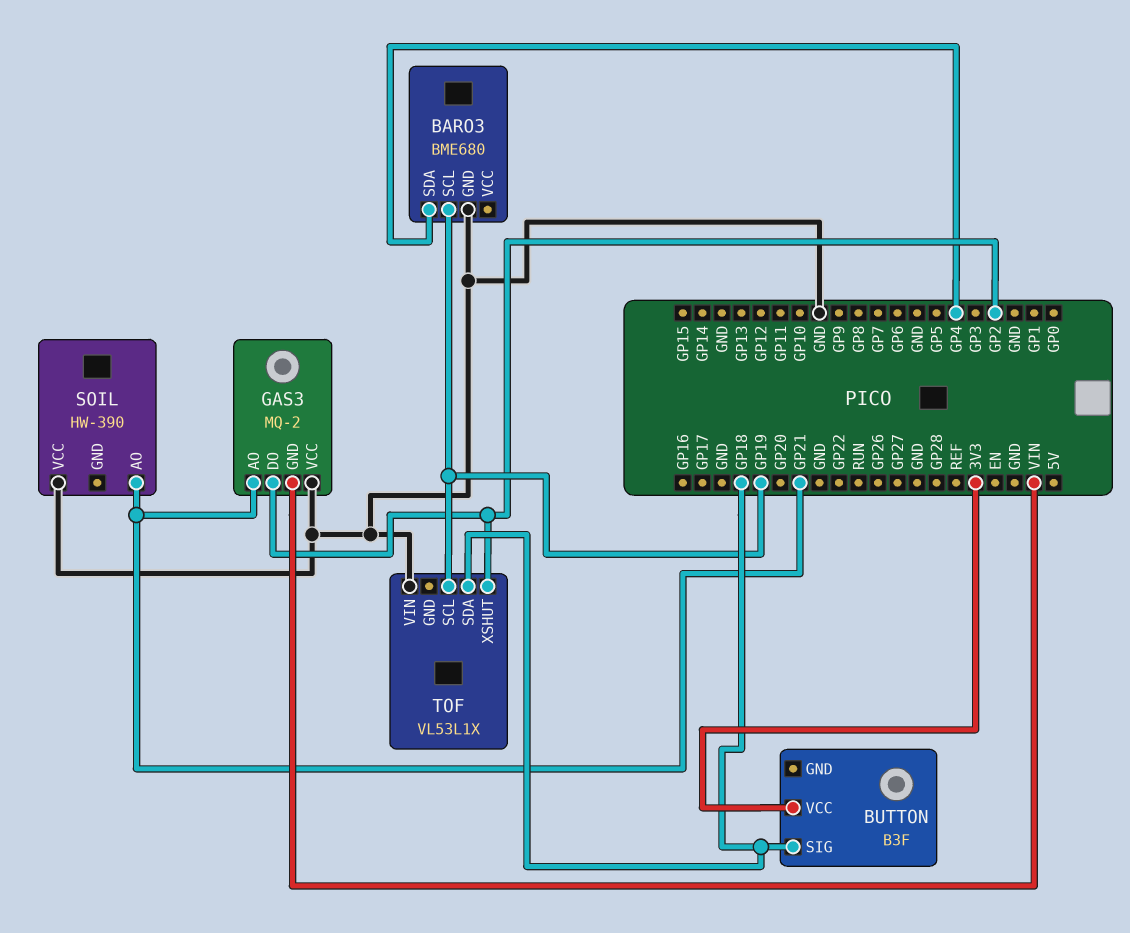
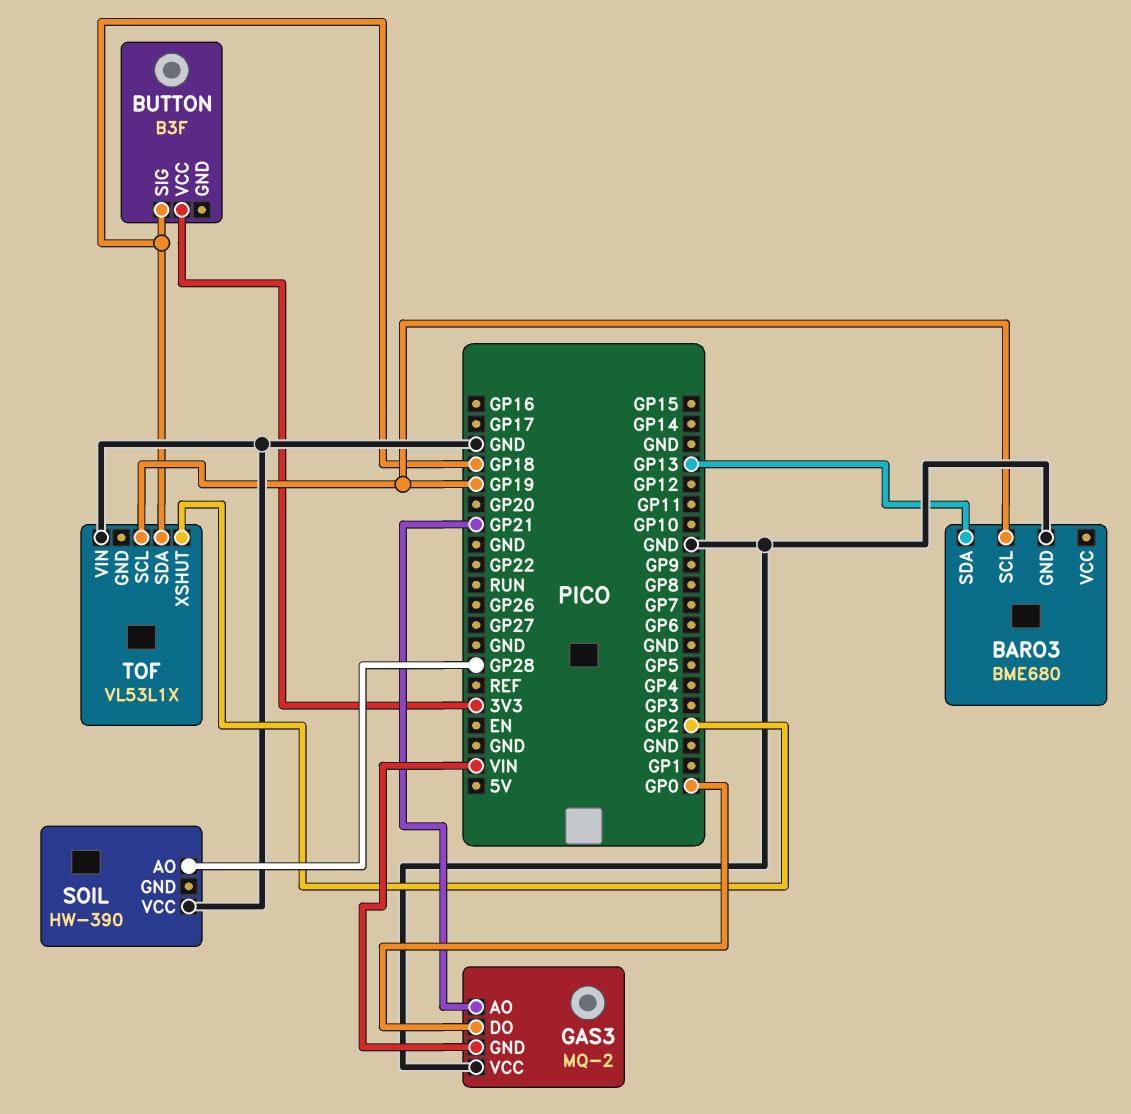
BARO3 pin SDA: GP4 -> GP13
GAS3 pin DO: GP2 -> GP0
SOIL pin AO: GP21 -> GP28

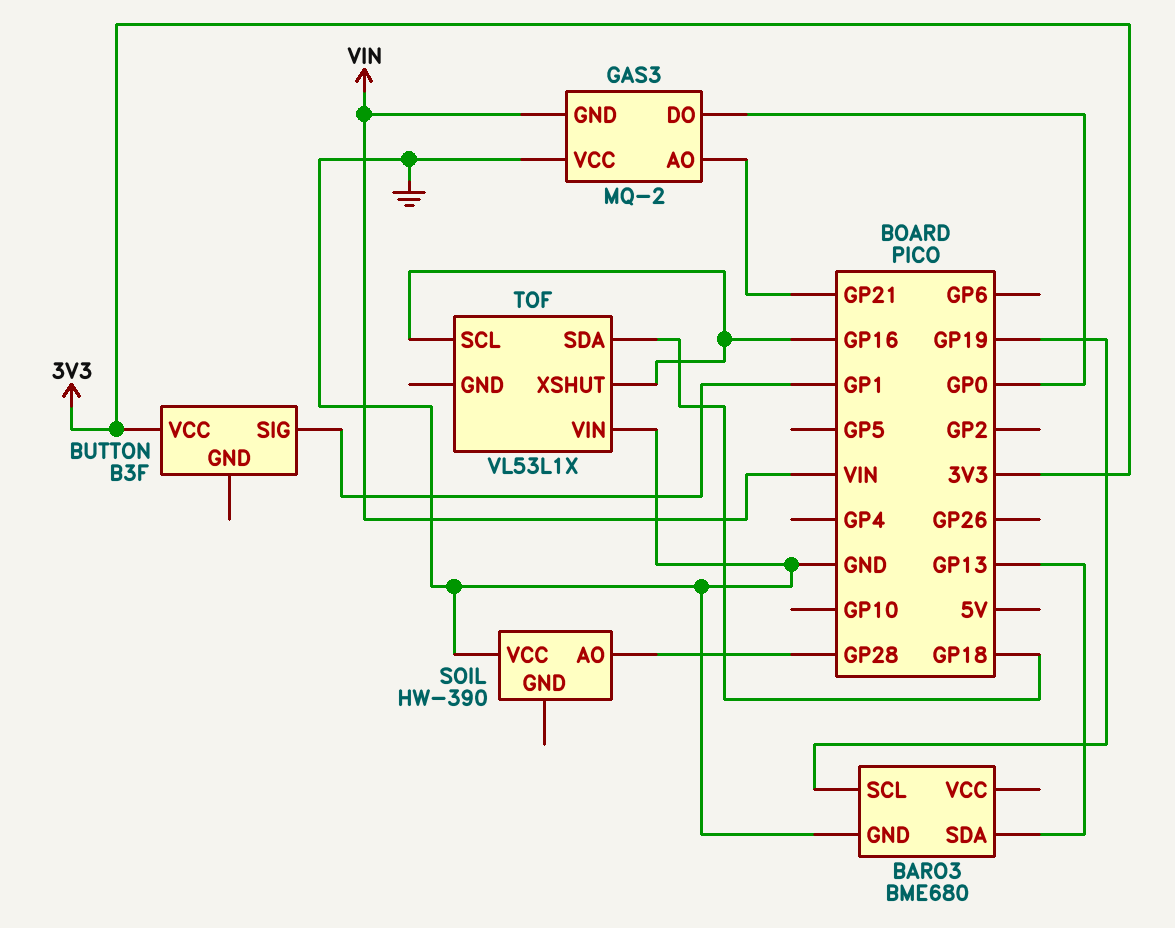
BUTTON pin SIG: GP18 -> GP1
TOF pin SCL: GP19 -> GP16
TOF pin XSHUT: GP2 -> GP16

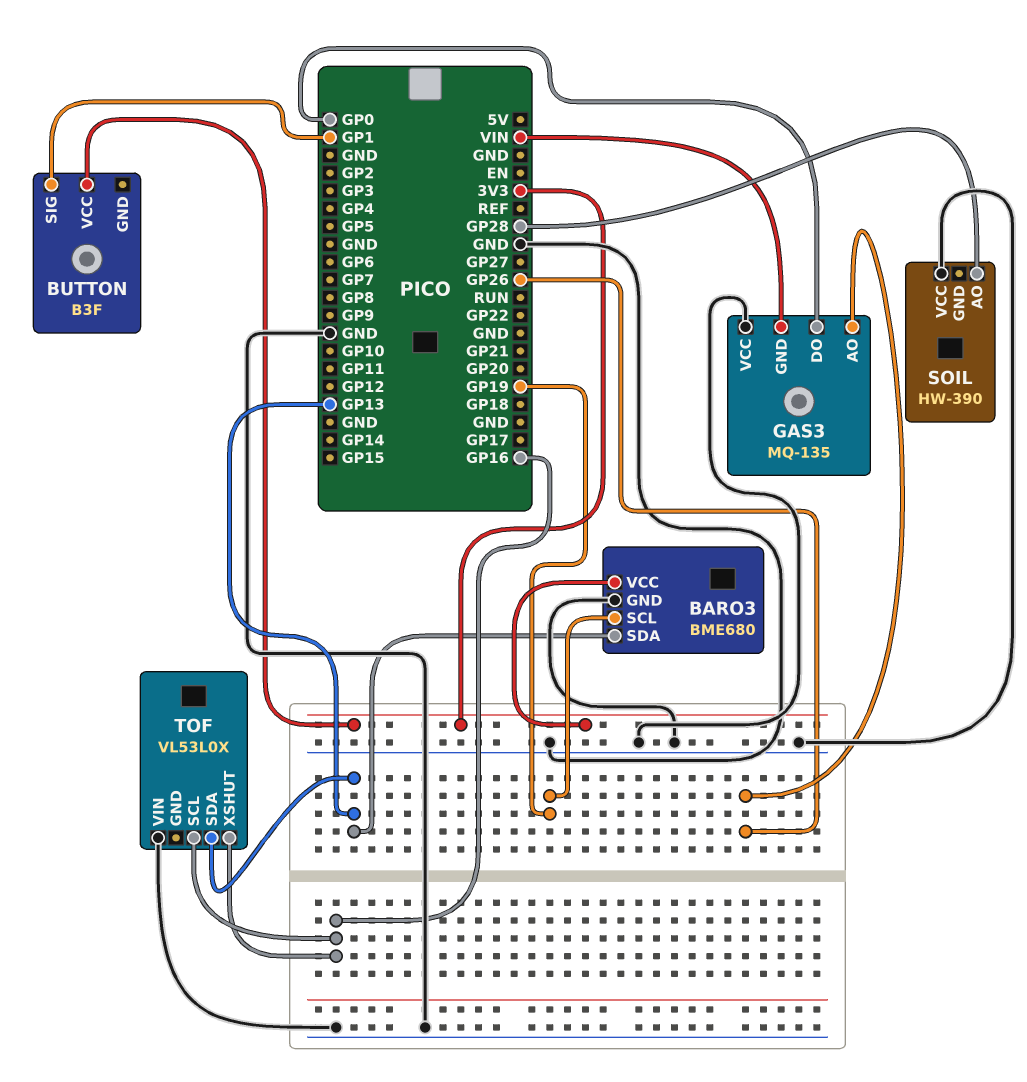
BARO3 pin VCC: none -> 3V3
GAS3: MQ-2 -> MQ-135
GAS3 pin AO: GP21 -> GP26
TOF: VL53L1X -> VL53L0X
TOF pin SDA: GP18 -> GP13

